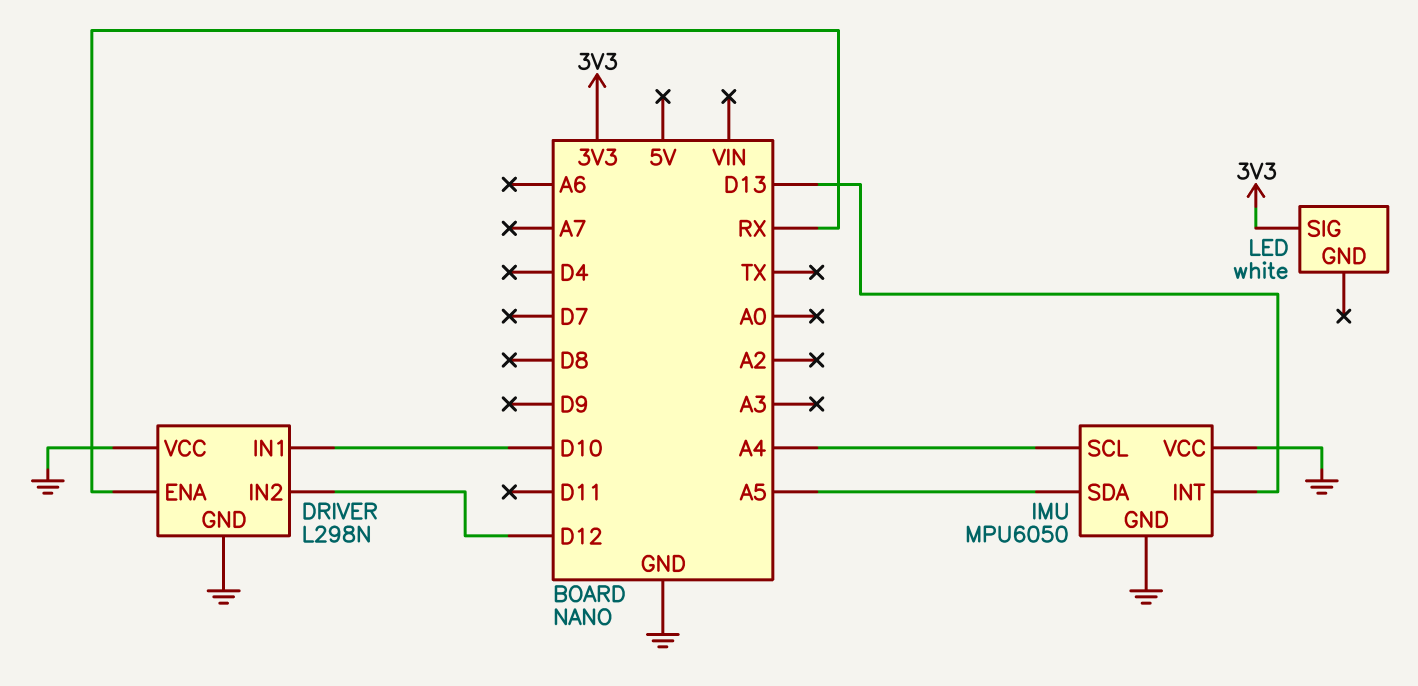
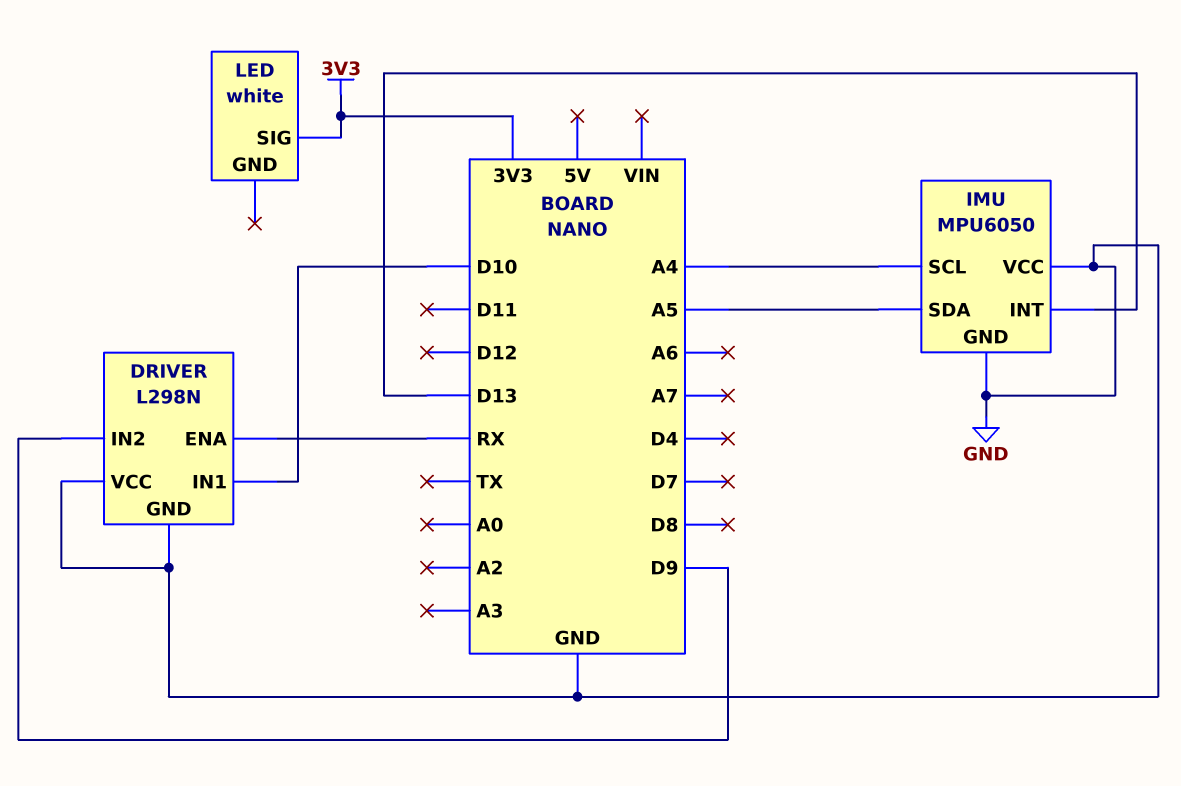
DRIVER pin IN2: D12 -> D9

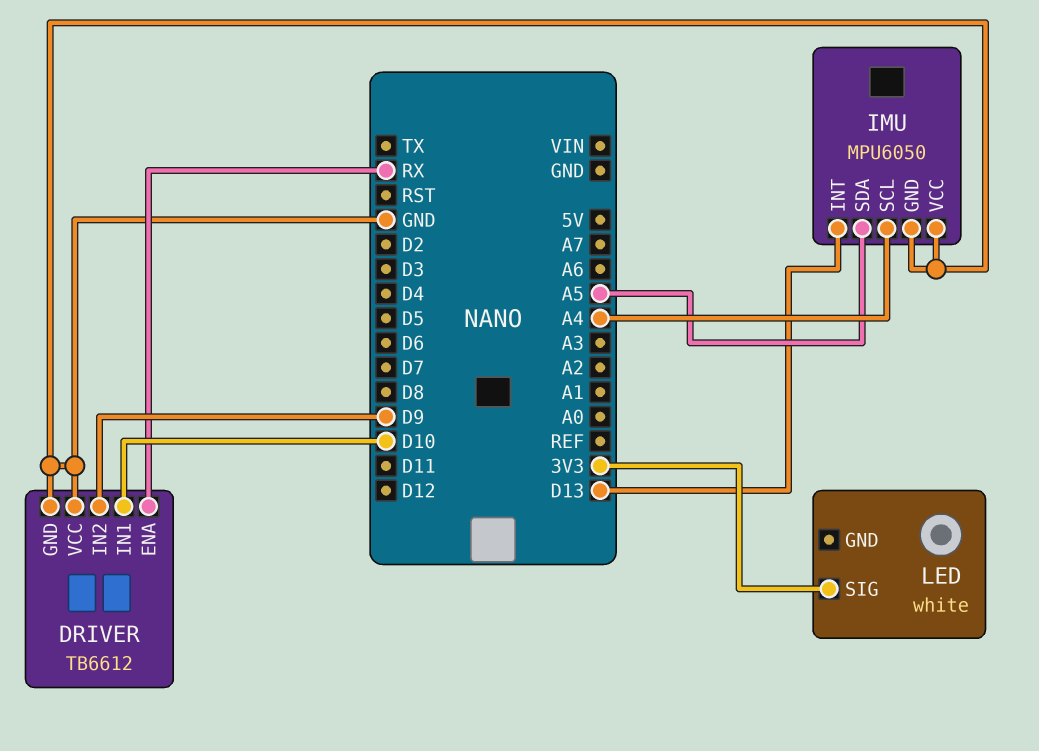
DRIVER: L298N -> TB6612

